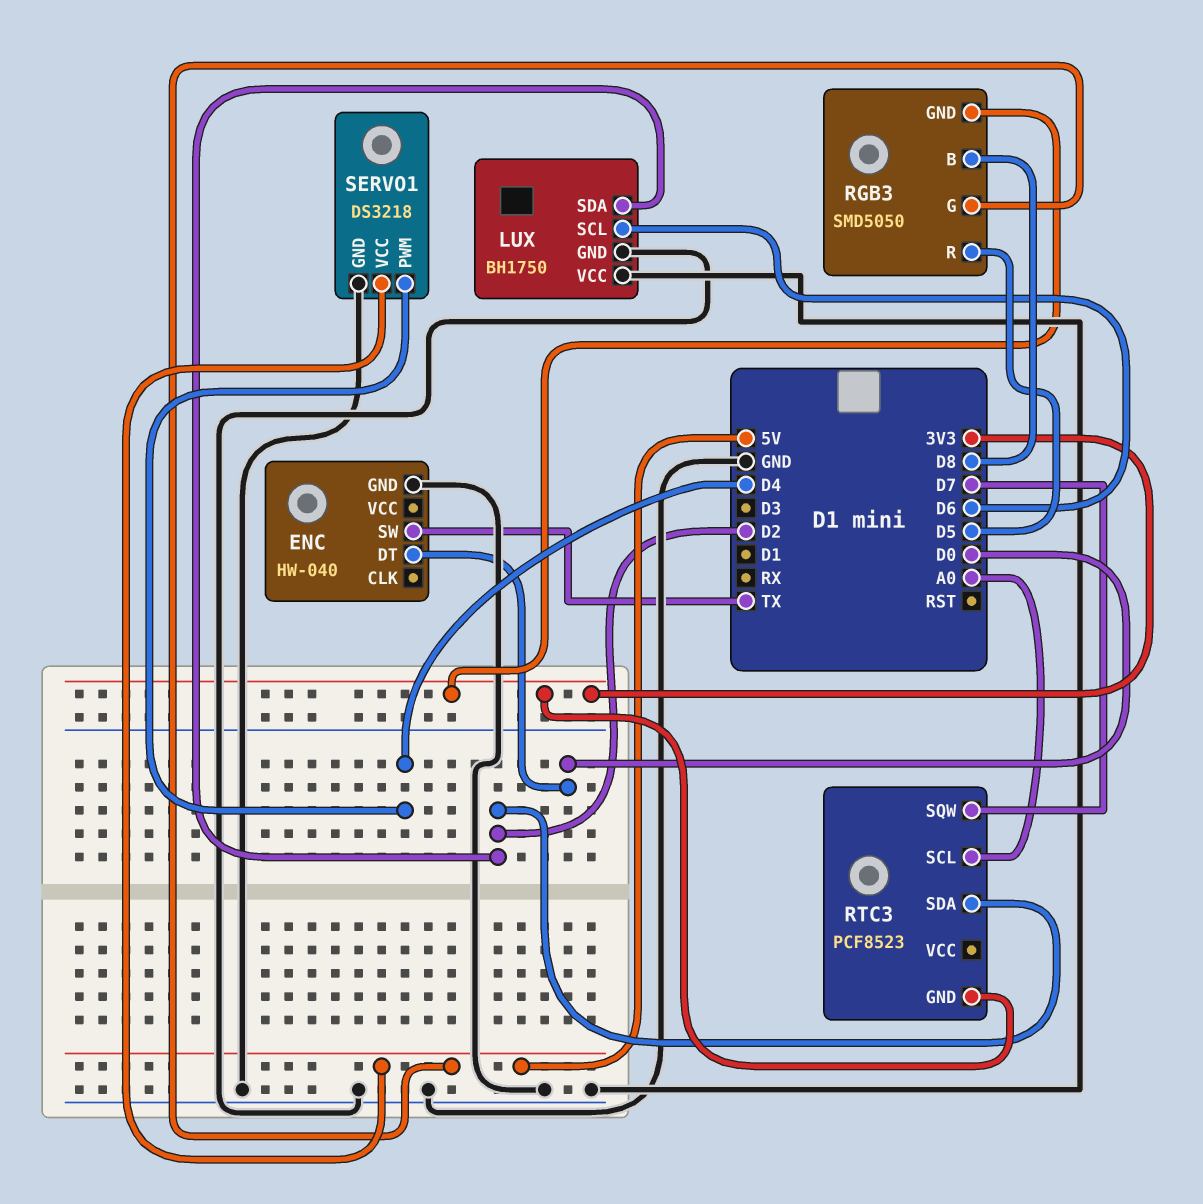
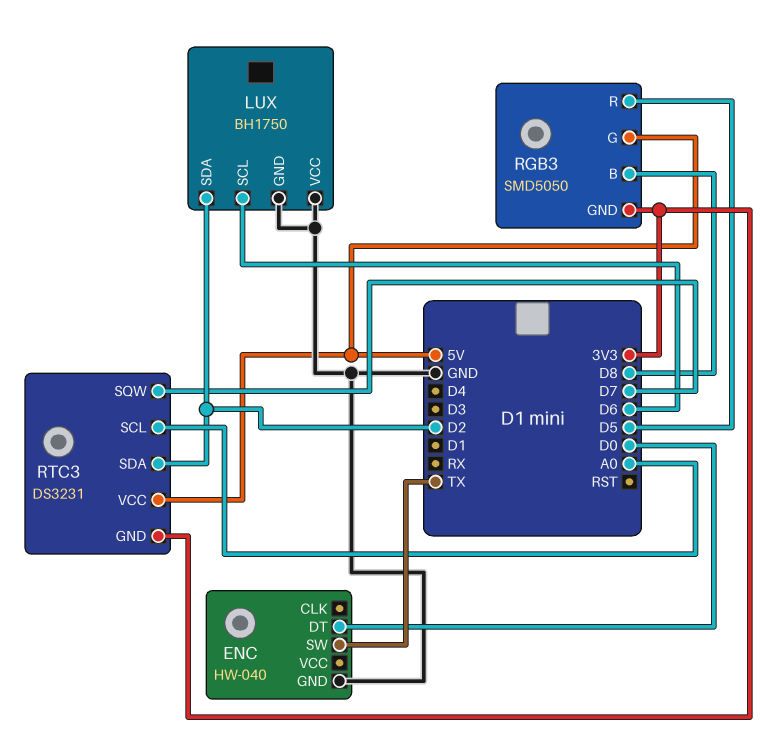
RTC3: PCF8523 -> DS3231
RTC3 pin VCC: none -> 5V
SERVO1: DS3218 -> none
SERVO1 pin GND: GND -> none
SERVO1 pin PWM: D4 -> none
SERVO1 pin VCC: 5V -> none

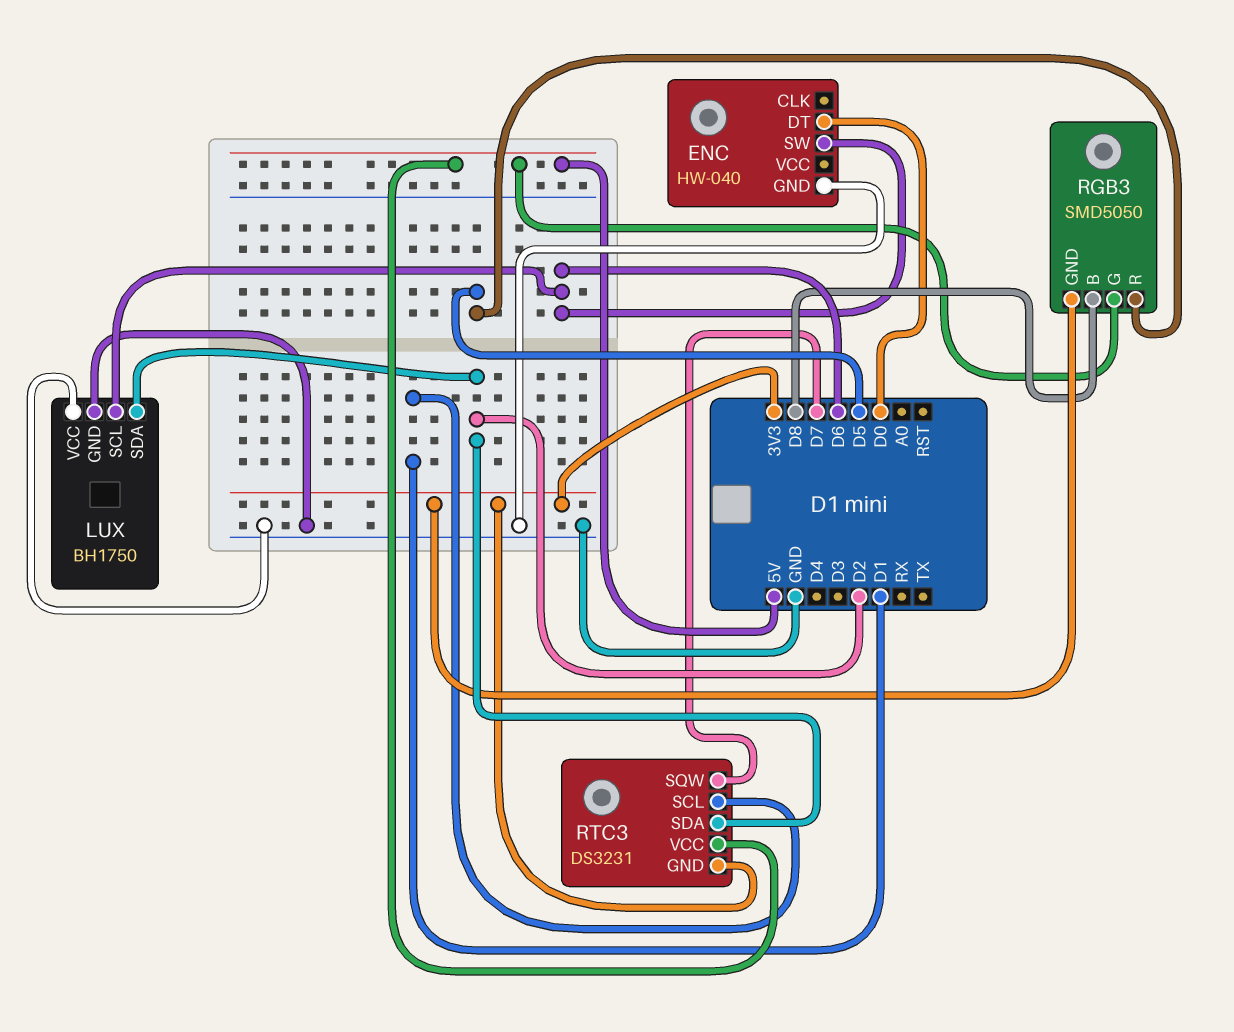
ENC pin SW: TX -> D6
RTC3 pin SCL: A0 -> D1

